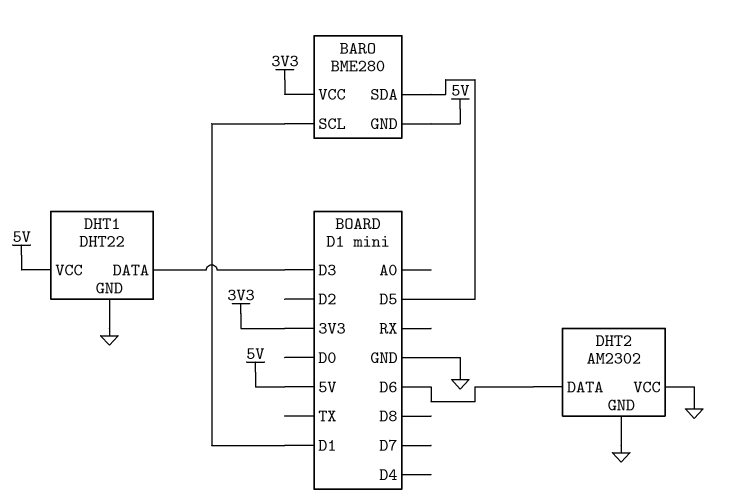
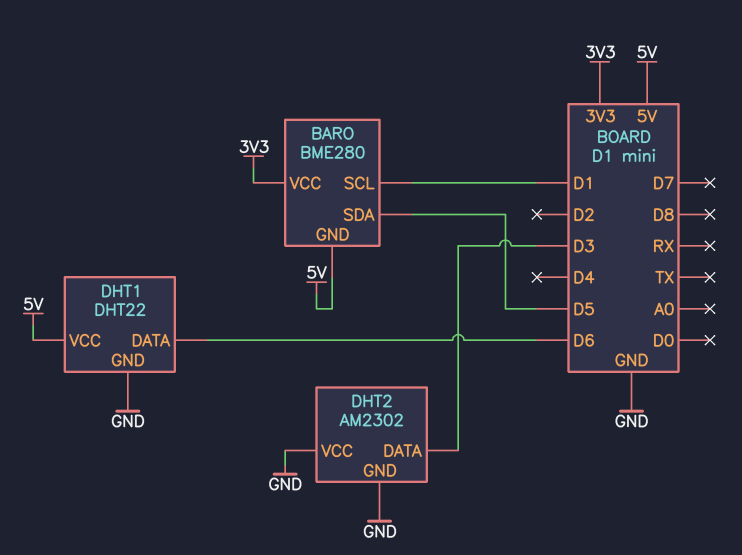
DHT1 pin DATA: D3 -> D6
DHT2 pin DATA: D6 -> D3

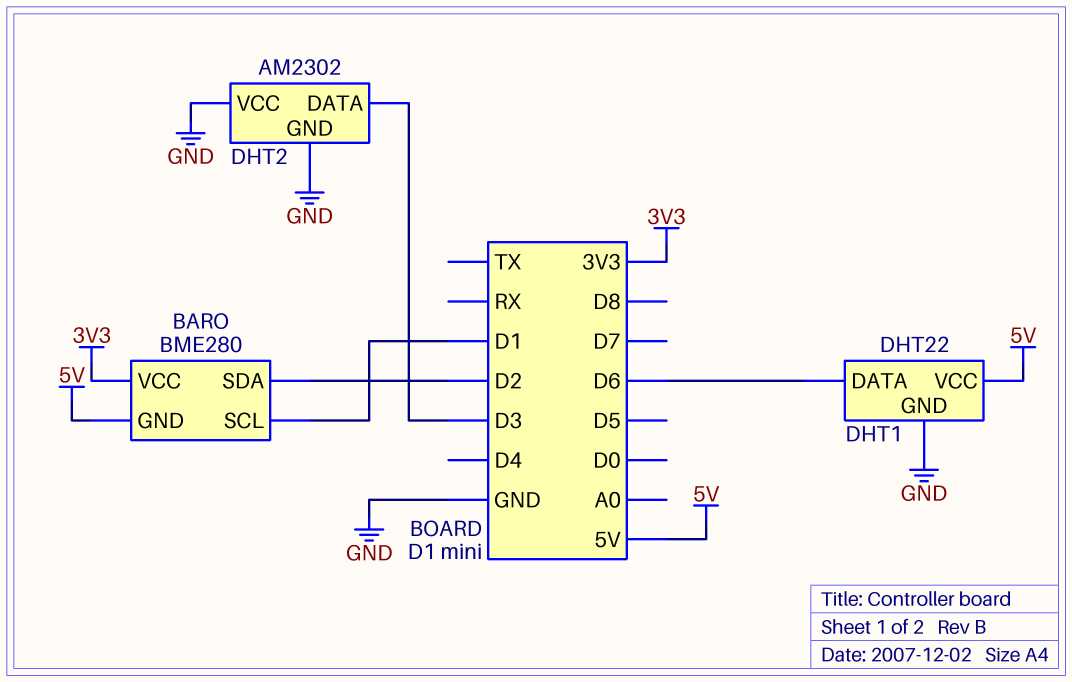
BARO pin SDA: D5 -> D2

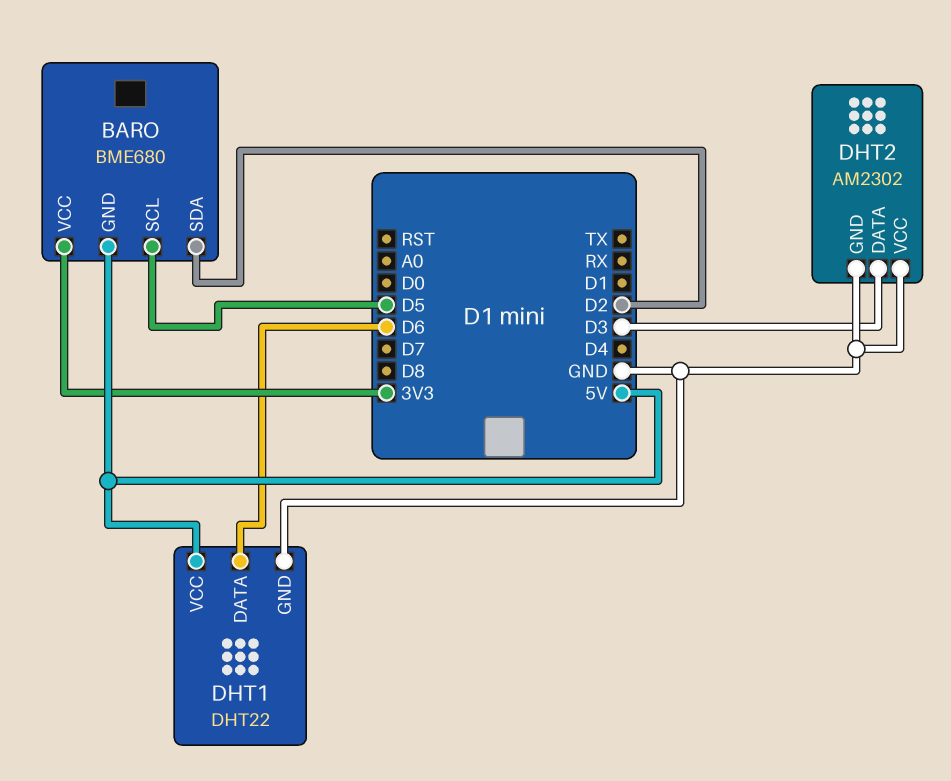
BARO: BME280 -> BME680
BARO pin SCL: D1 -> D5

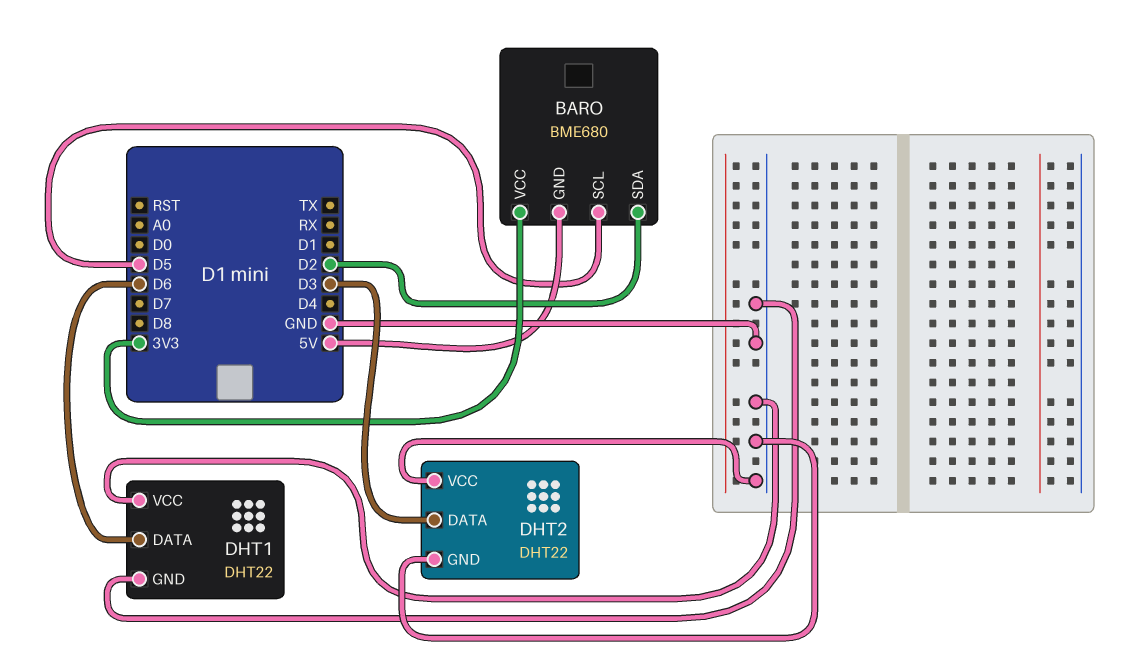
DHT1 pin VCC: 5V -> GND
DHT2: AM2302 -> DHT22

